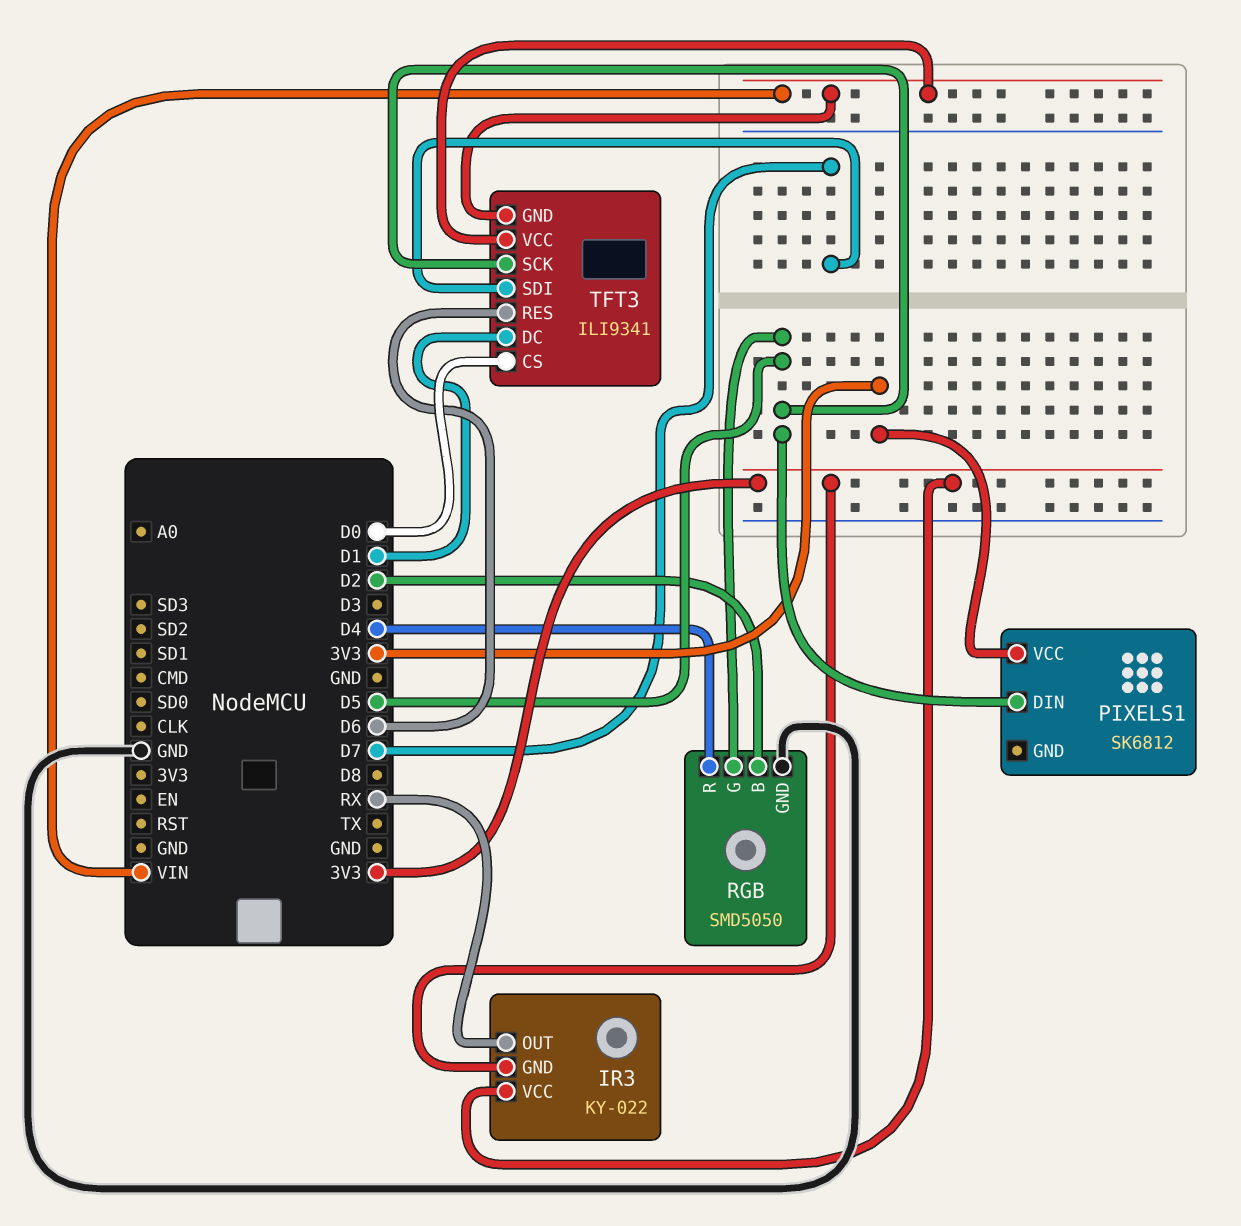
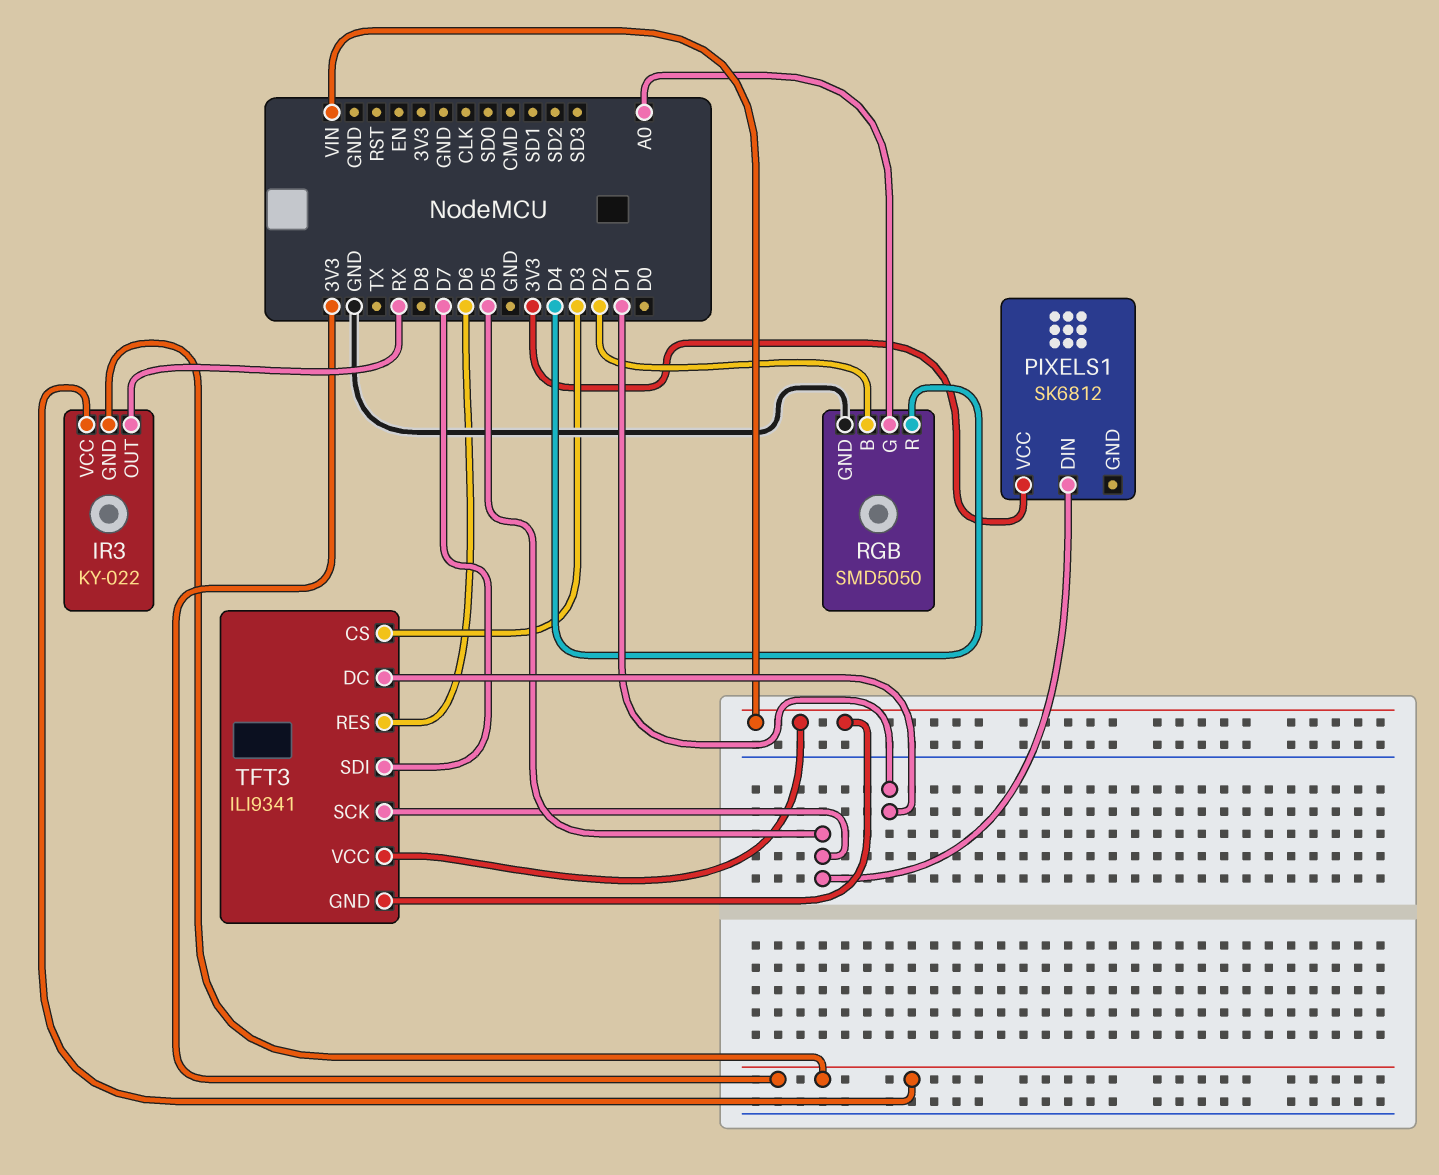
RGB pin G: D5 -> A0
TFT3 pin CS: D0 -> D3

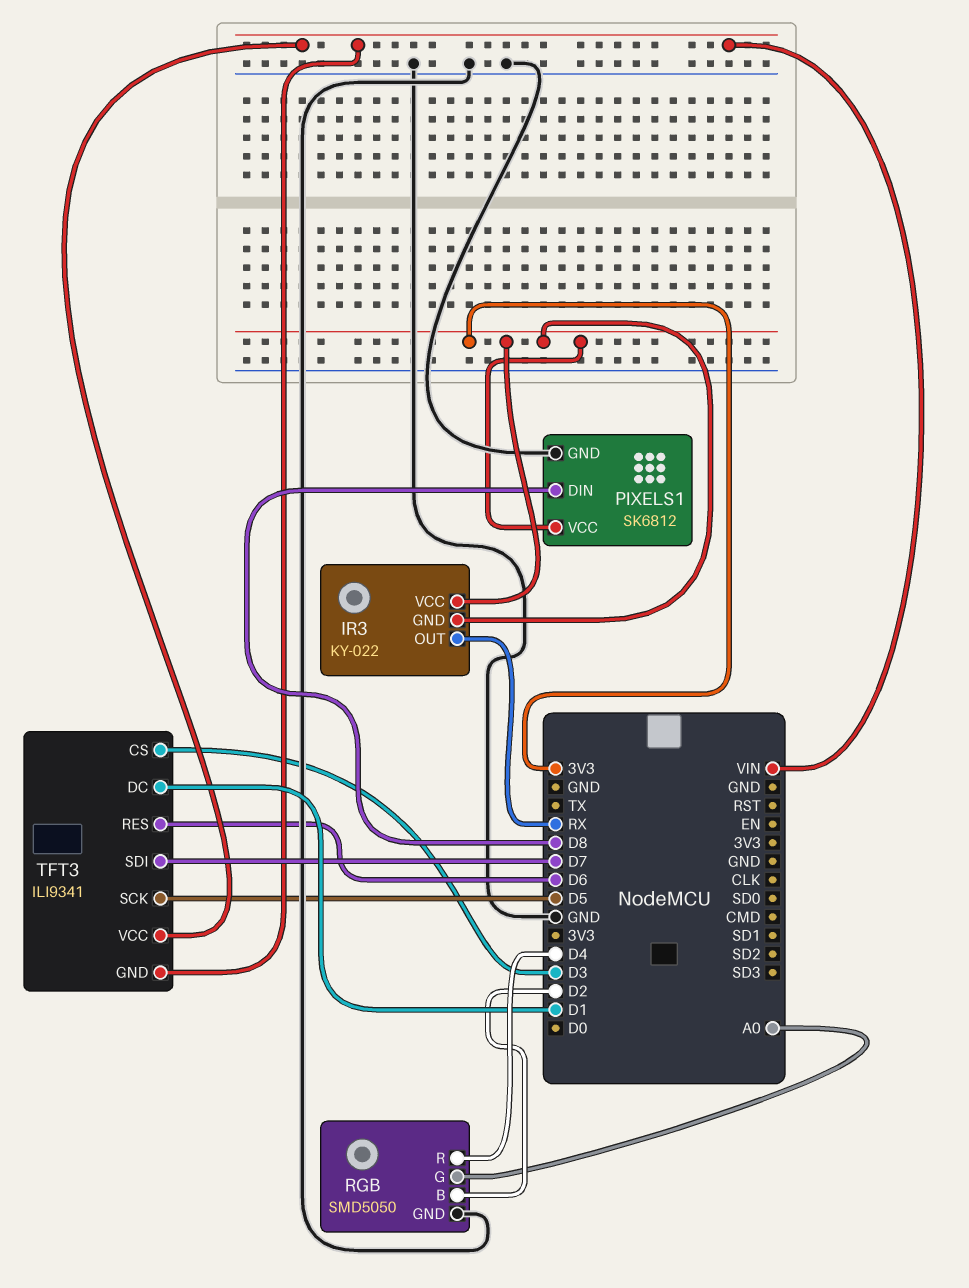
PIXELS1 pin DIN: D5 -> D8
PIXELS1 pin GND: none -> GND

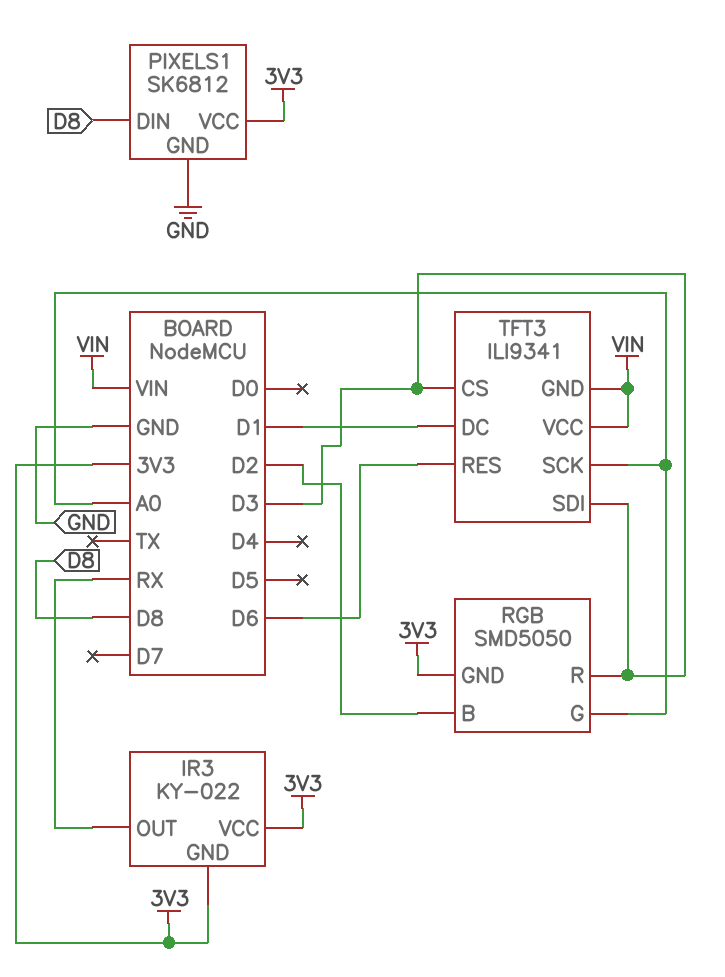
RGB pin GND: GND -> 3V3
RGB pin R: D4 -> D3
TFT3 pin SCK: D5 -> A0
TFT3 pin SDI: D7 -> D3

